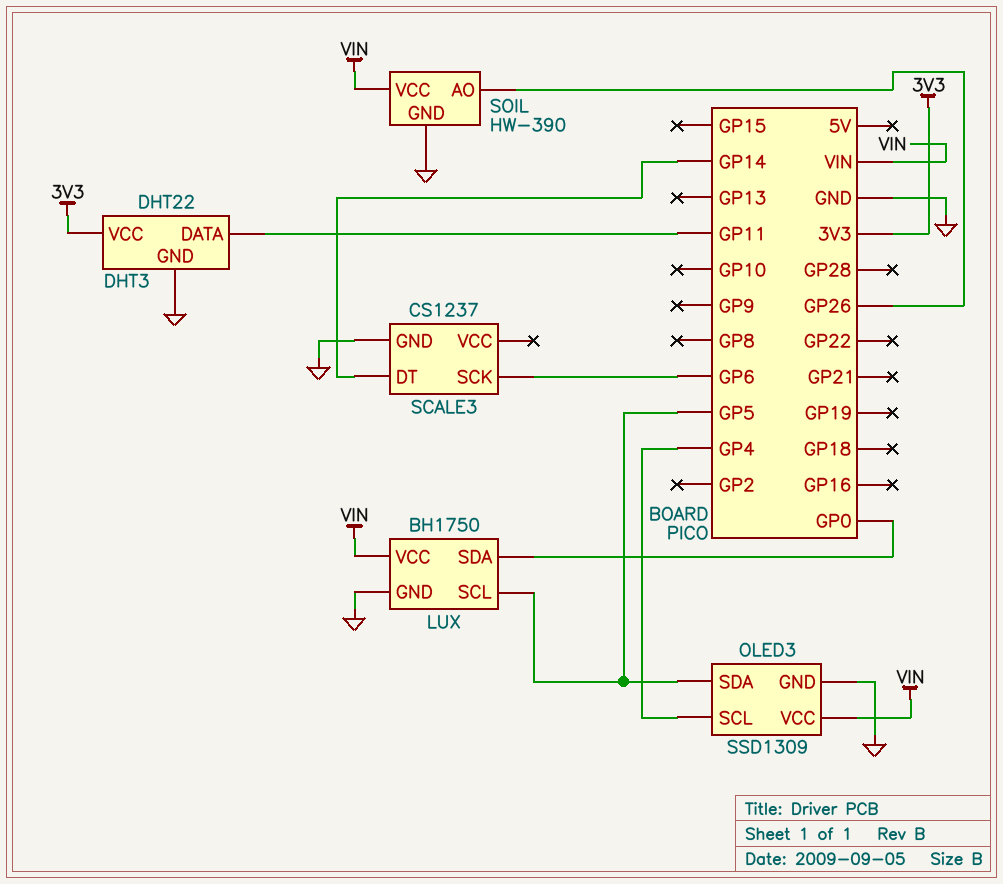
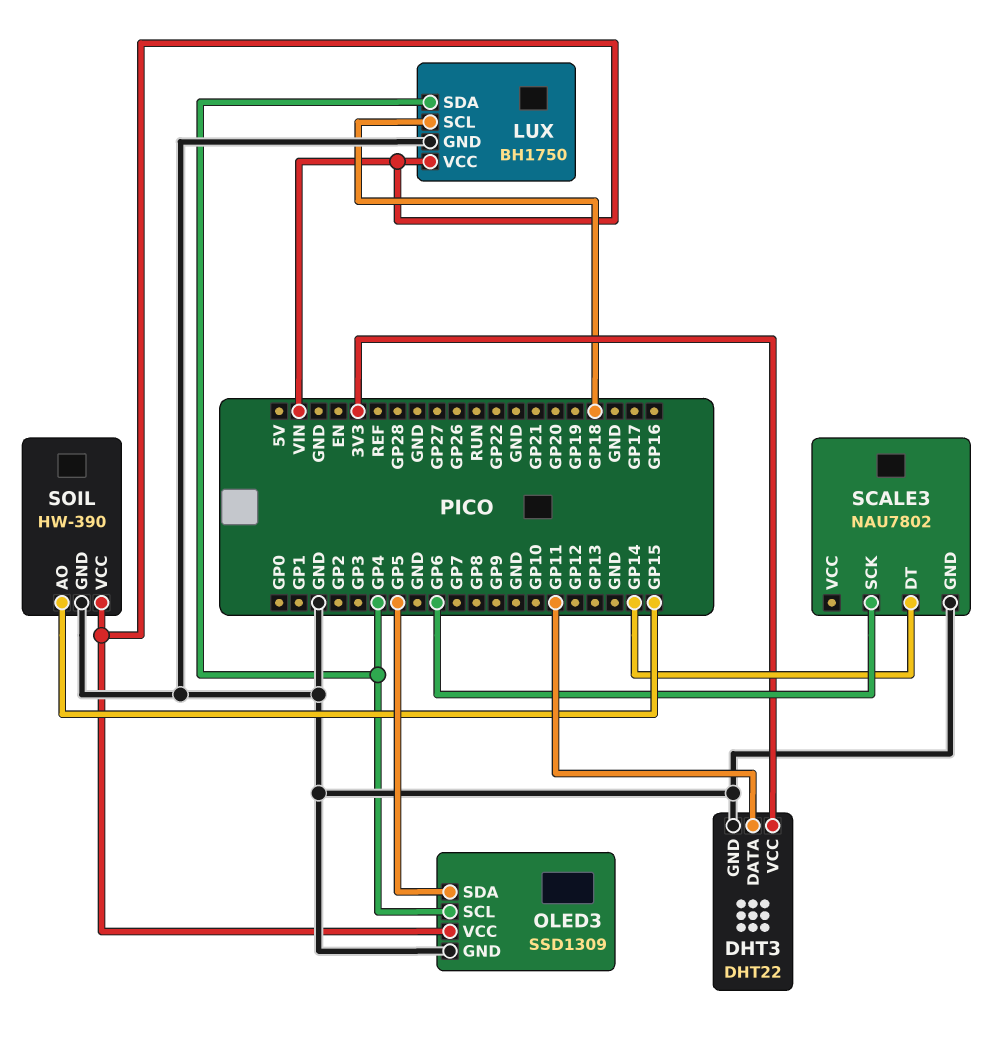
LUX pin SCL: GP5 -> GP18
LUX pin SDA: GP0 -> GP4
SCALE3: CS1237 -> NAU7802
SOIL pin AO: GP26 -> GP15

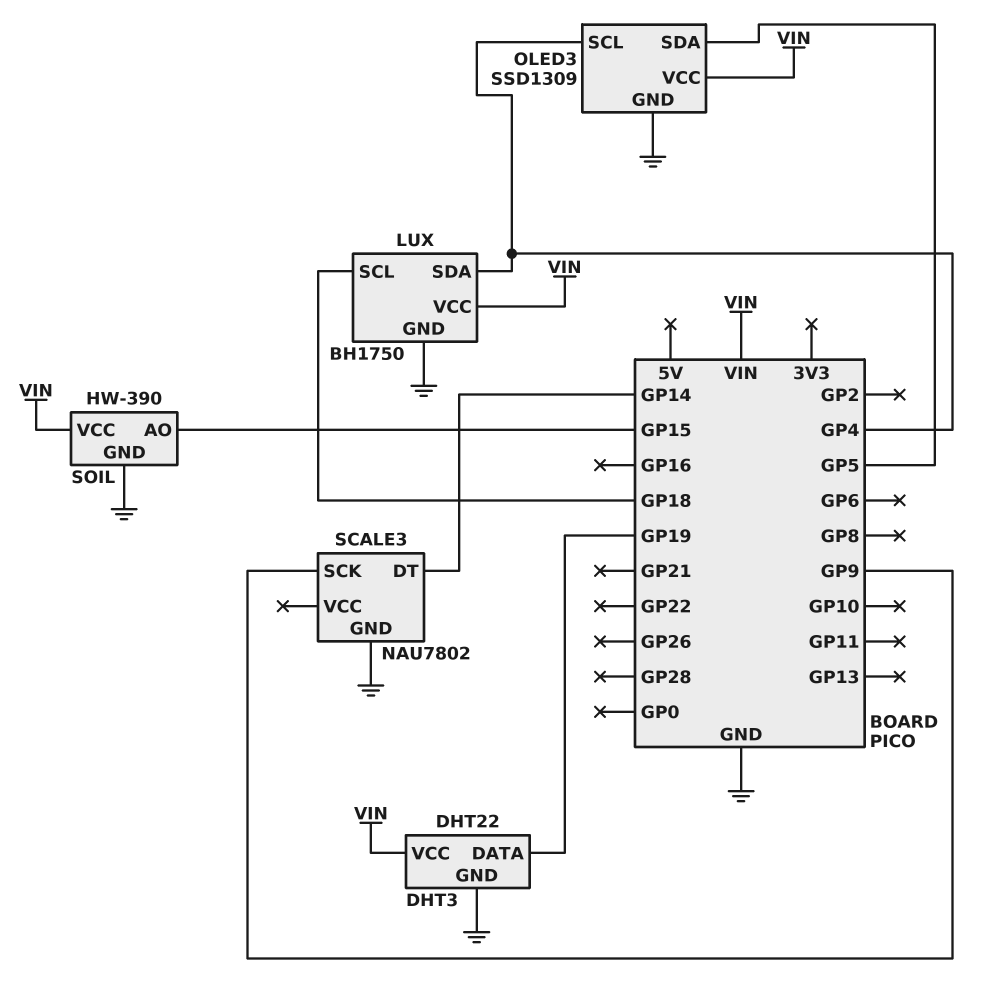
DHT3 pin DATA: GP11 -> GP19
DHT3 pin VCC: 3V3 -> VIN
SCALE3 pin SCK: GP6 -> GP9

